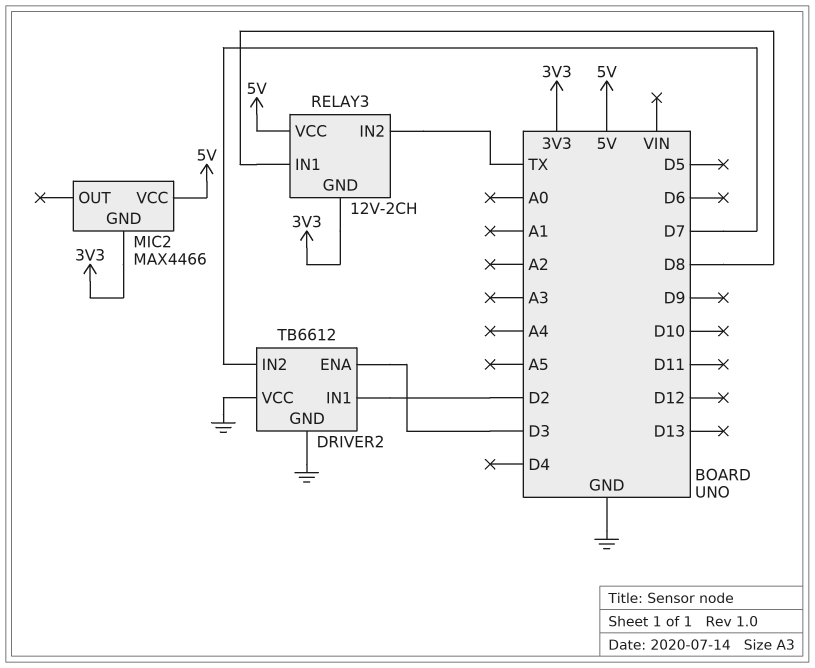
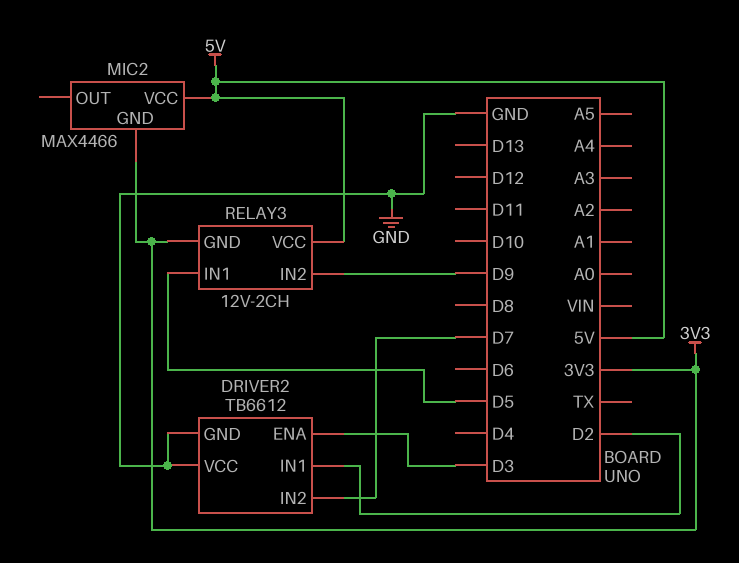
RELAY3 pin IN1: D8 -> D5
RELAY3 pin IN2: TX -> D9

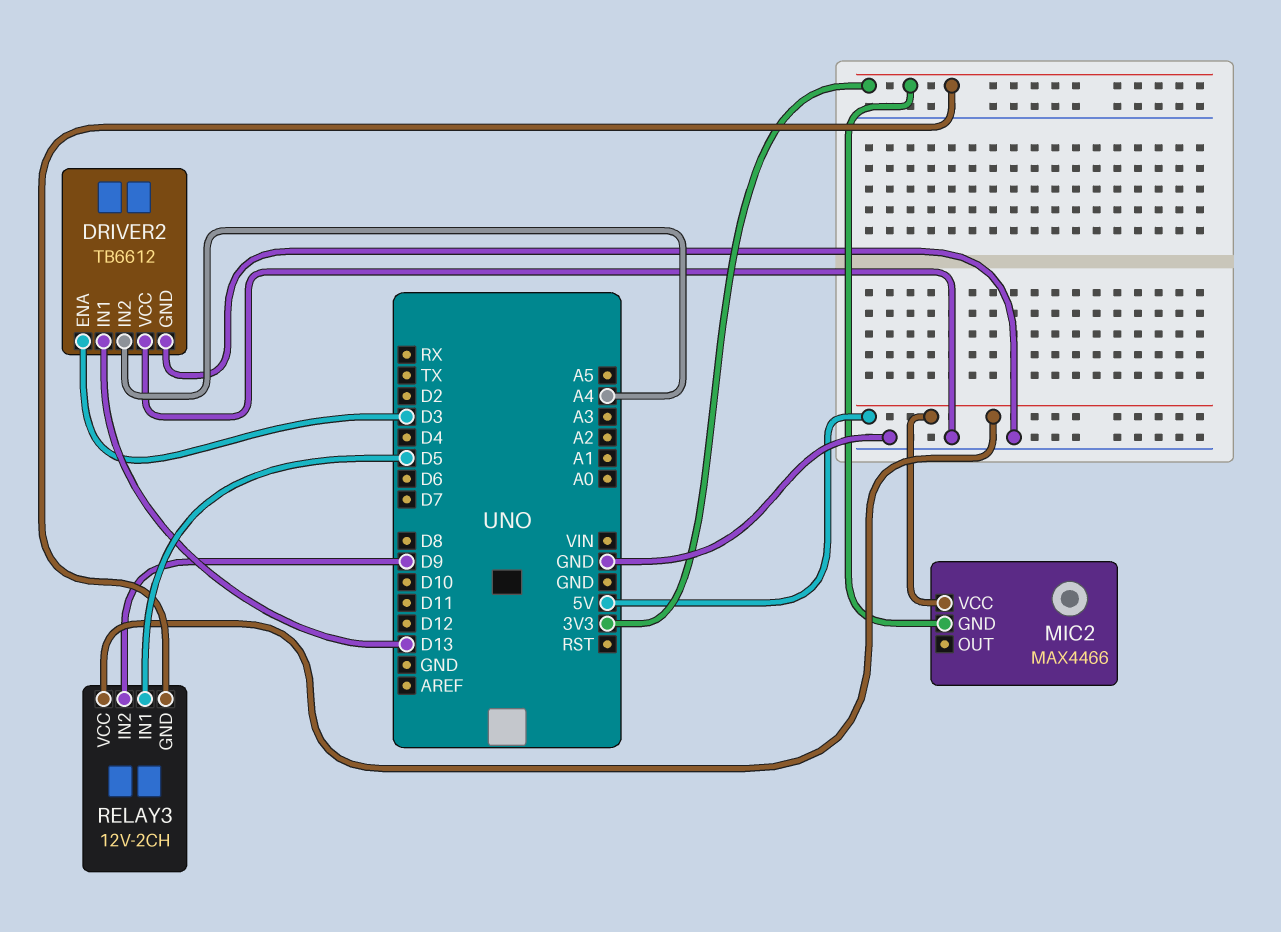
DRIVER2 pin IN1: D2 -> D13
DRIVER2 pin IN2: D7 -> A4

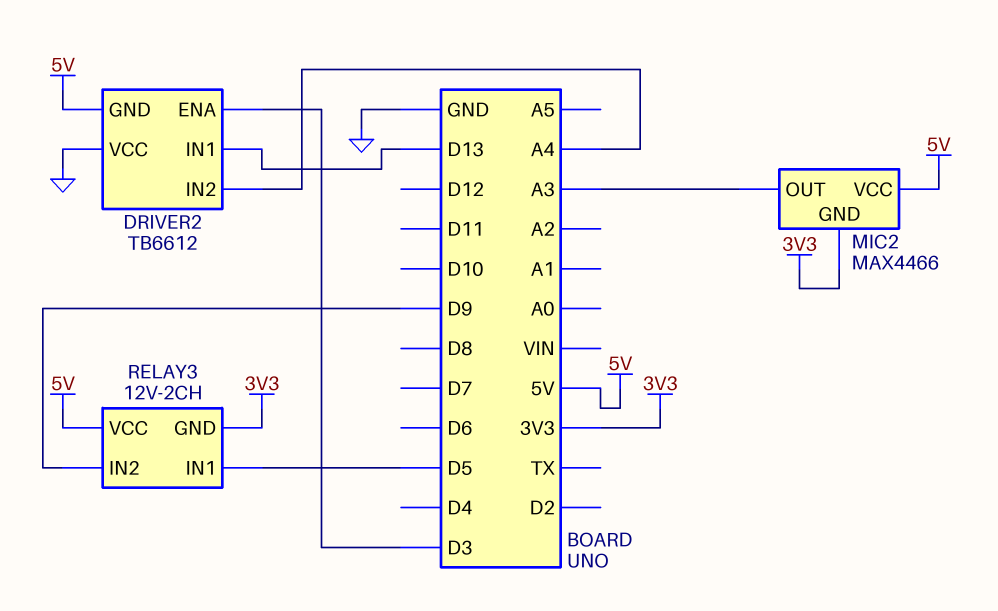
DRIVER2 pin GND: GND -> 5V
MIC2 pin OUT: none -> A3

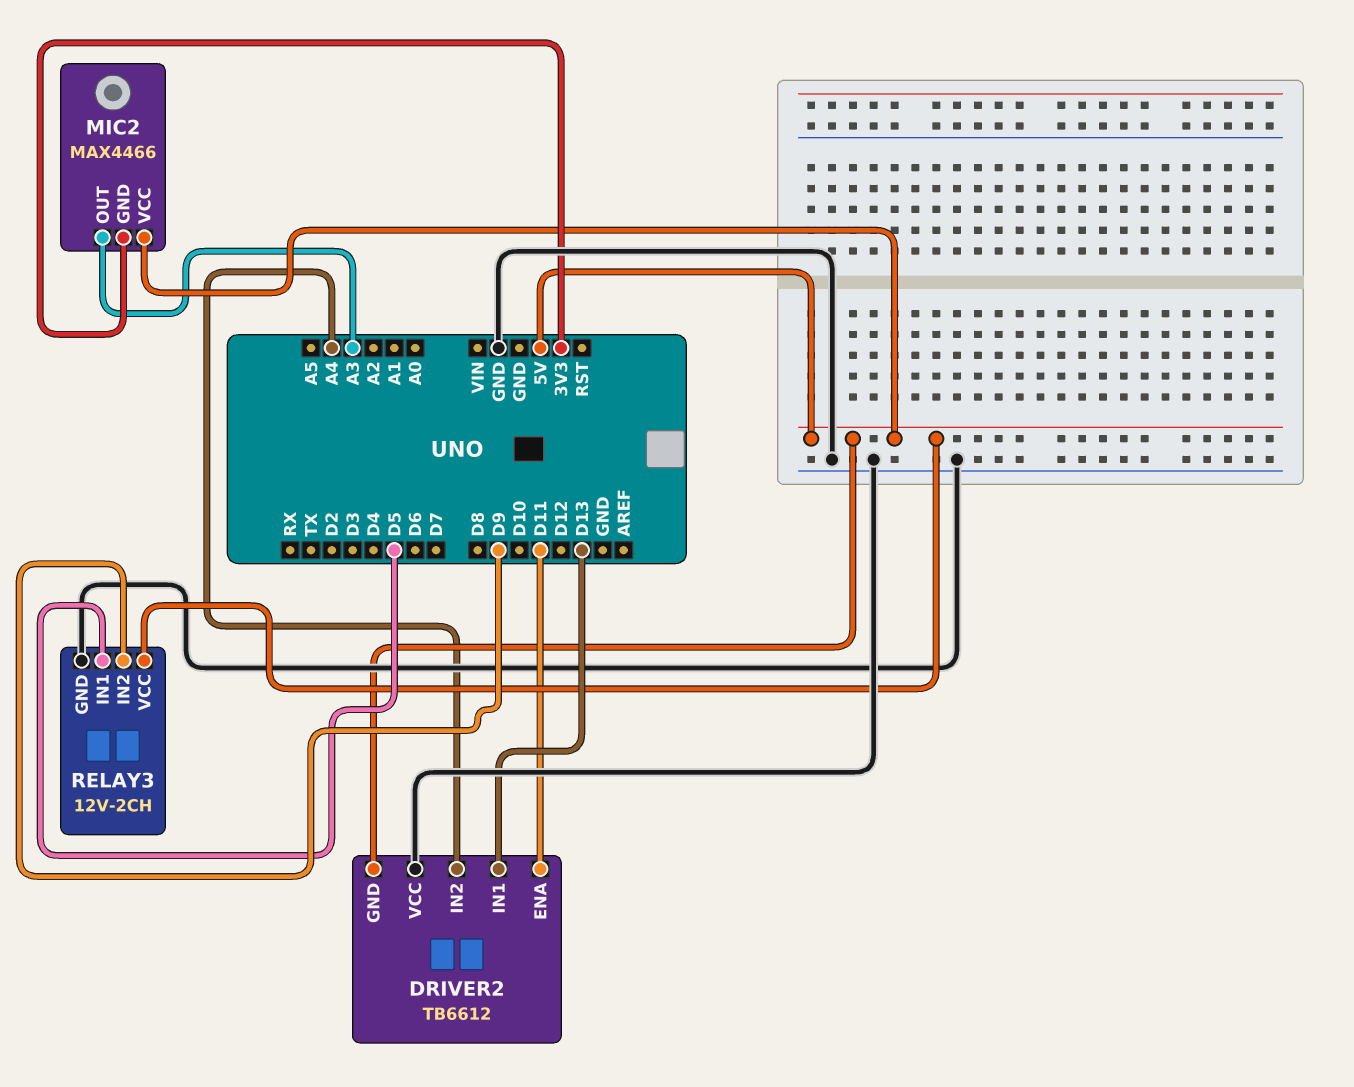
DRIVER2 pin ENA: D3 -> D11
RELAY3 pin GND: 3V3 -> GND

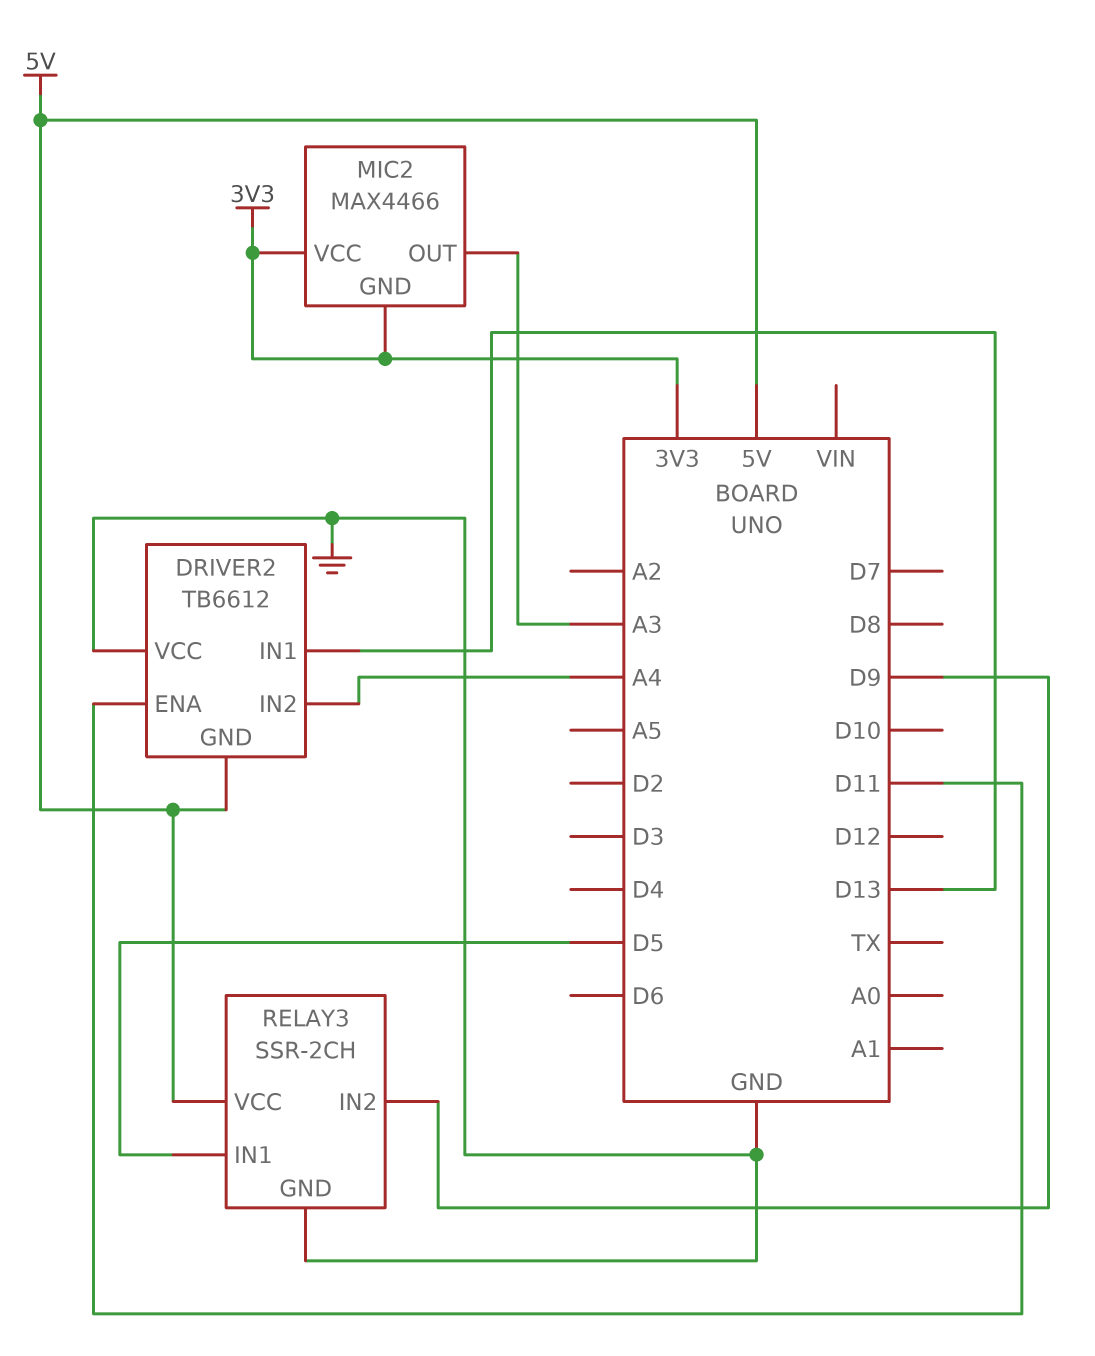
MIC2 pin VCC: 5V -> 3V3
RELAY3: 12V-2CH -> SSR-2CH

